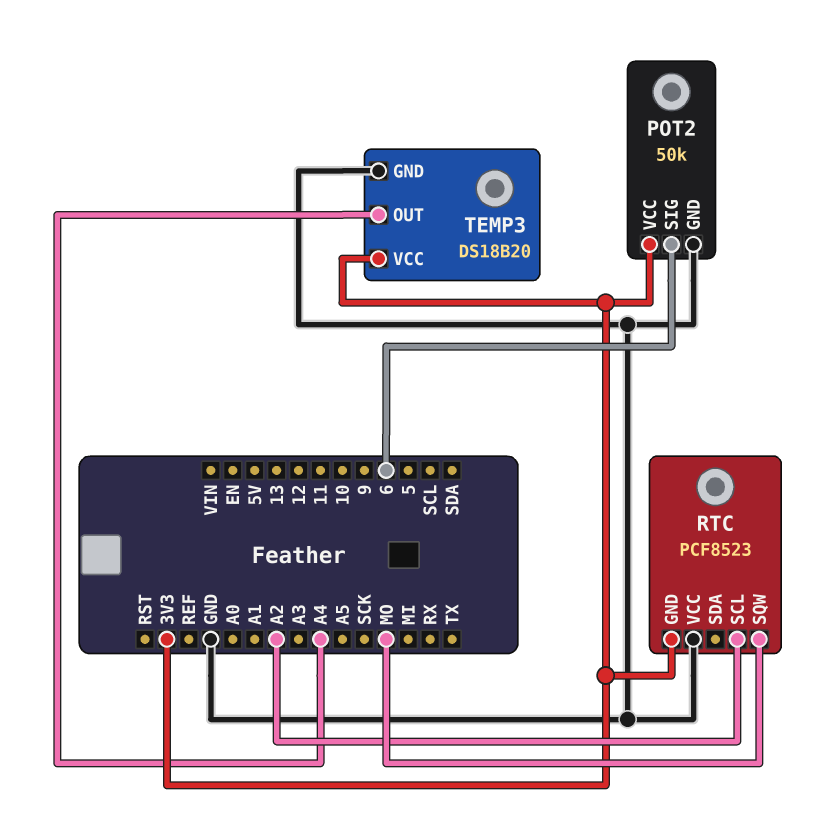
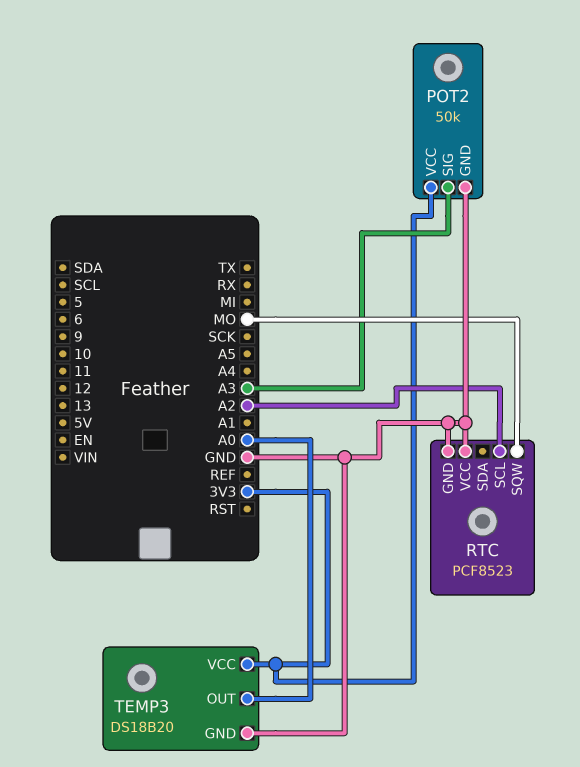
POT2 pin SIG: 6 -> A3
RTC pin GND: 3V3 -> GND
TEMP3 pin OUT: A4 -> A0

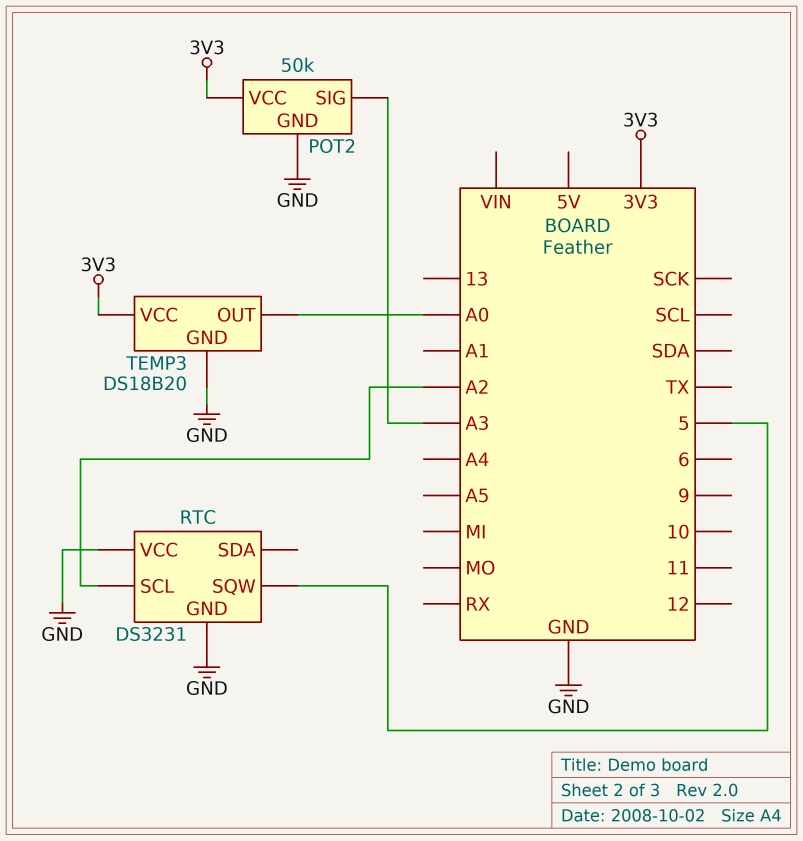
RTC: PCF8523 -> DS3231
RTC pin SQW: MO -> 5

